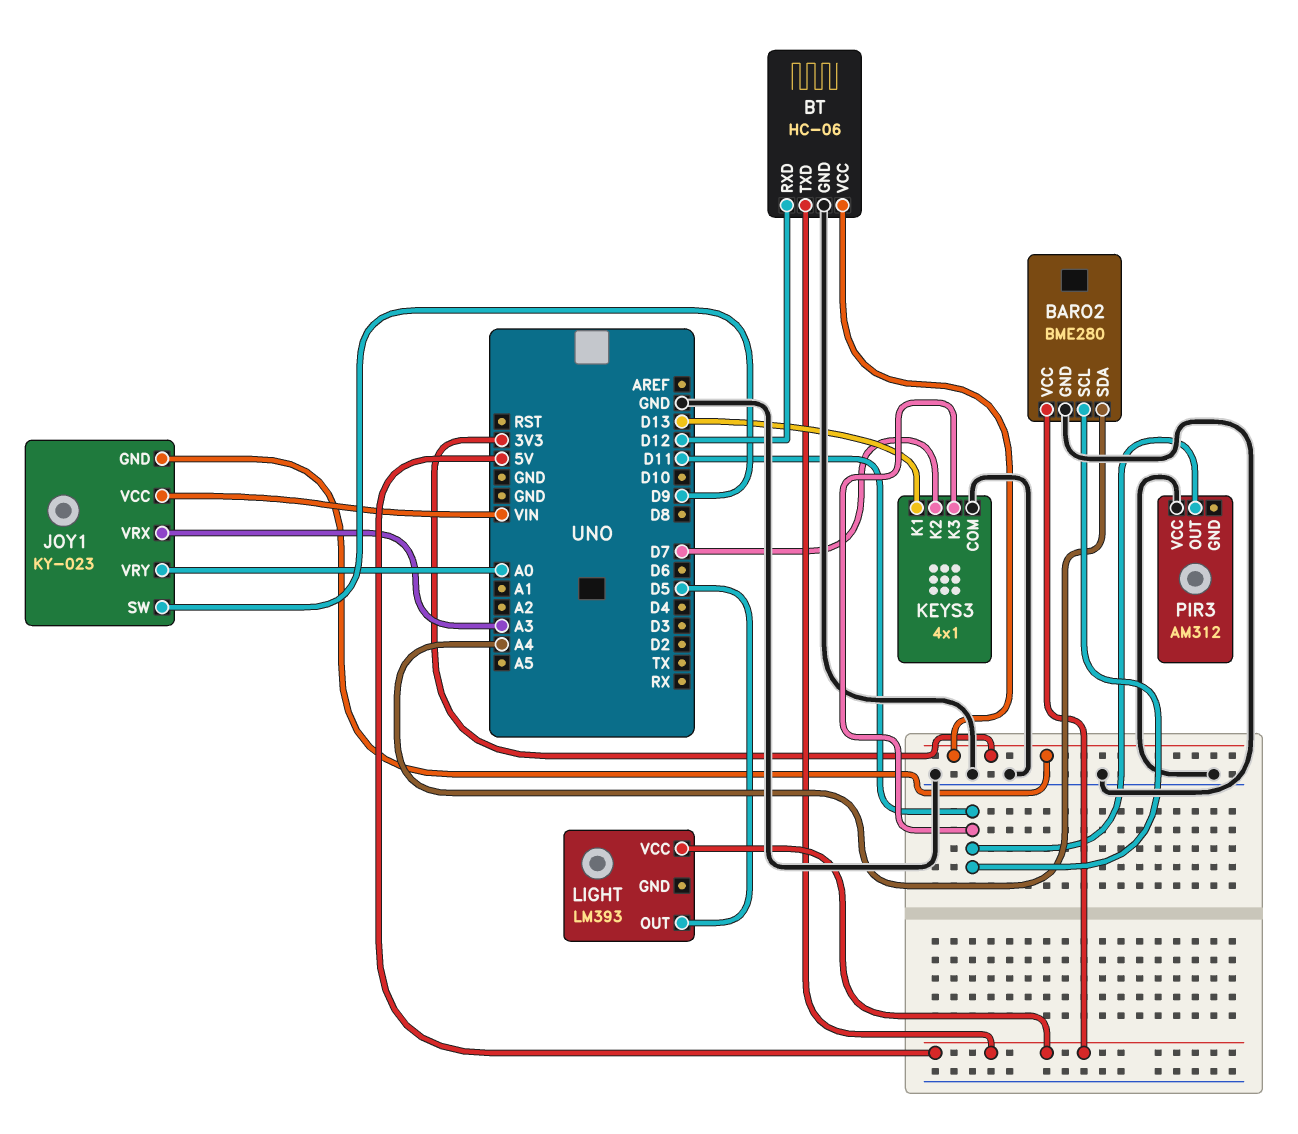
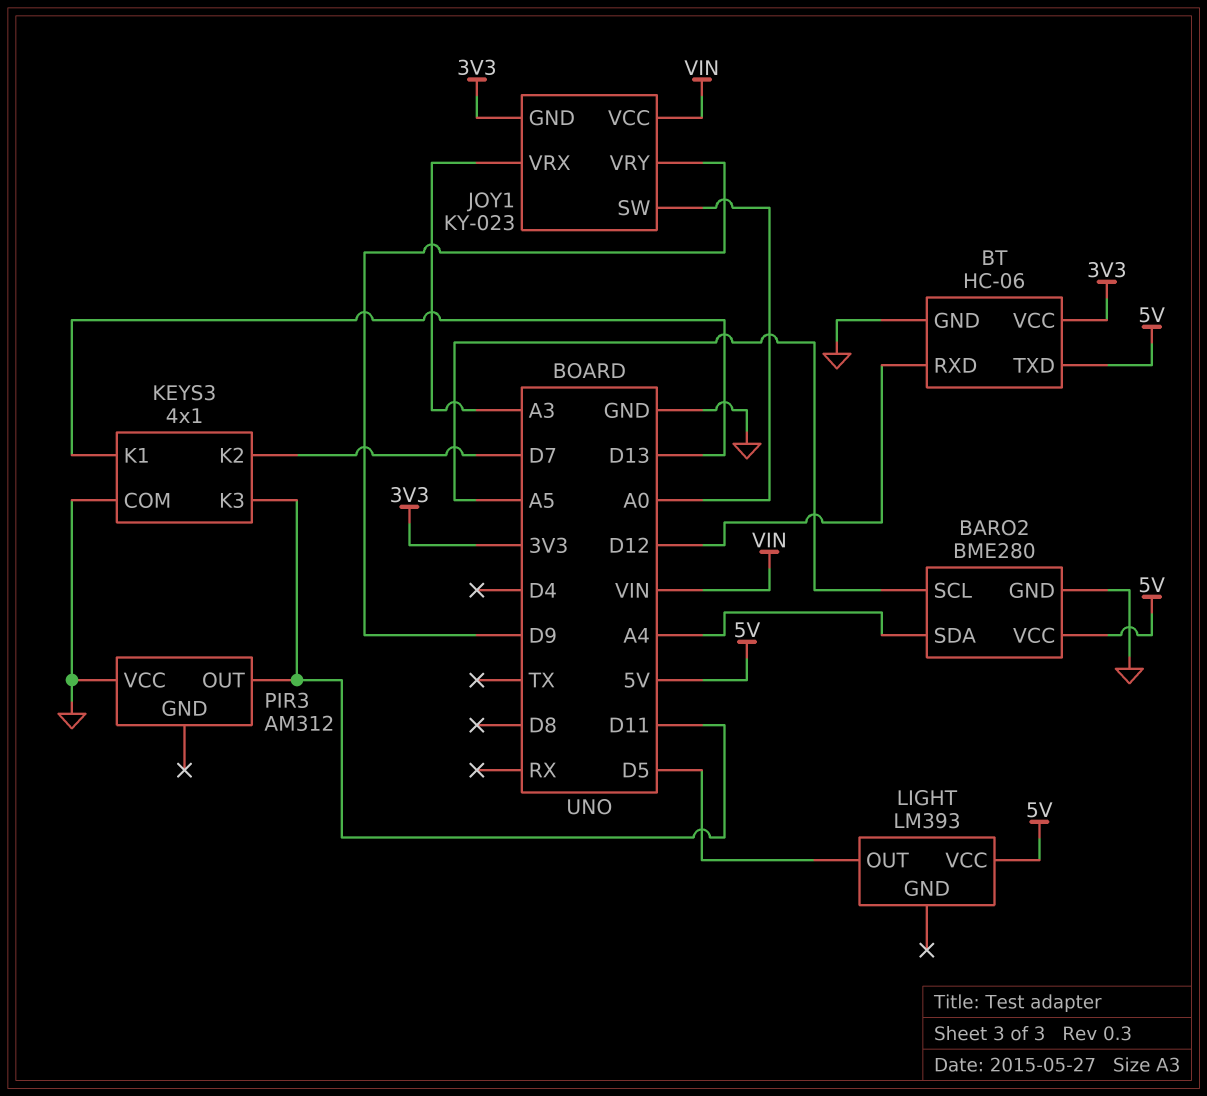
BARO2 pin SCL: D11 -> A5
JOY1 pin SW: D9 -> A0
JOY1 pin VRY: A0 -> D9

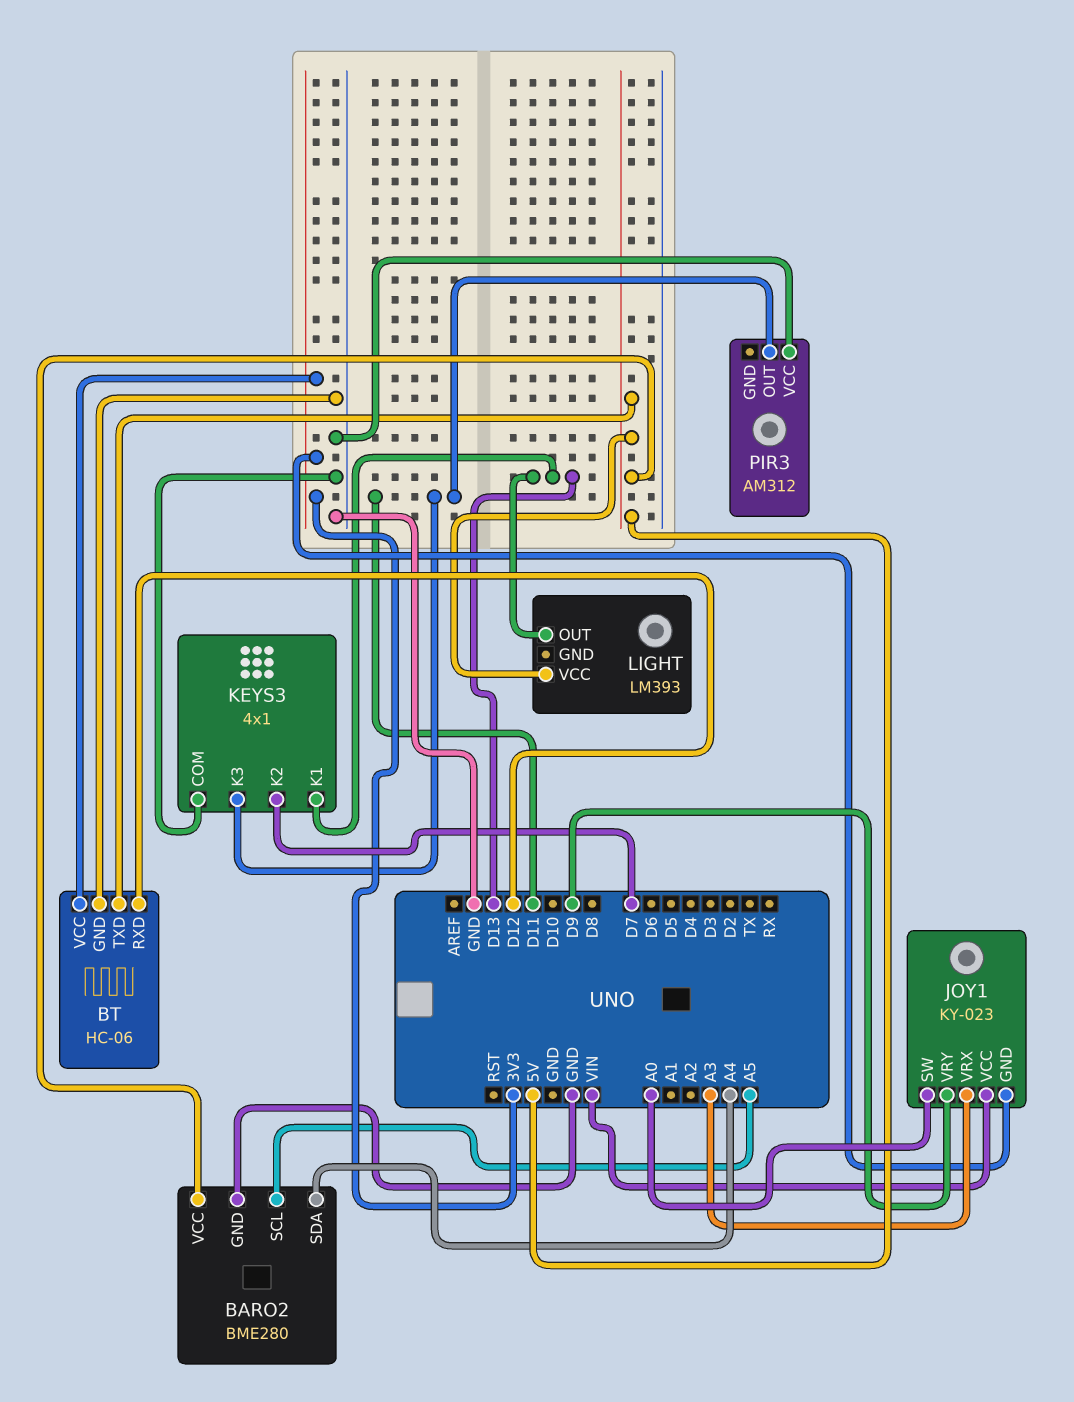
LIGHT pin OUT: D5 -> D13

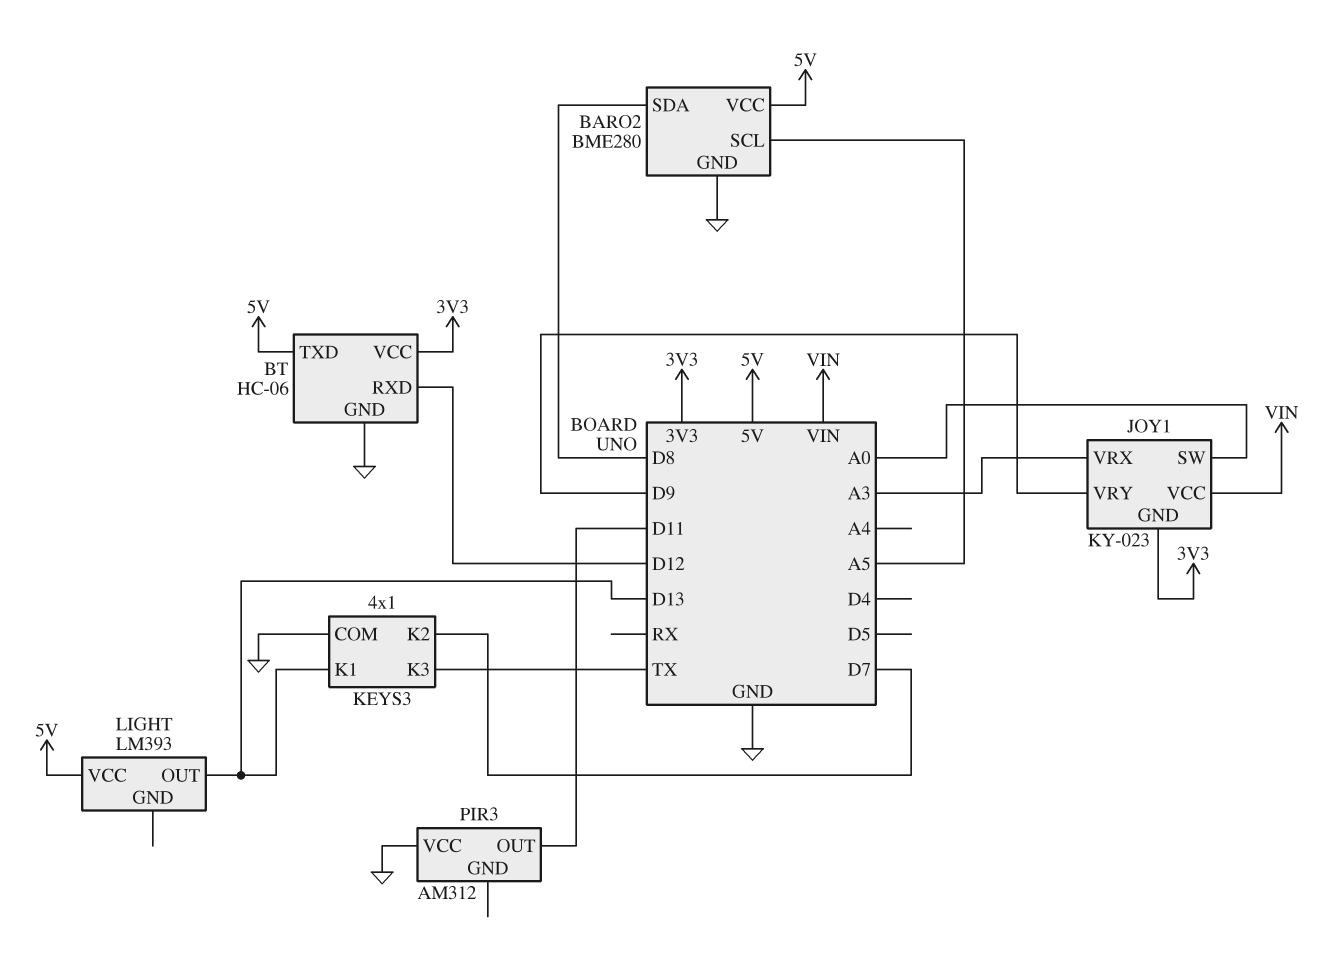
BARO2 pin SDA: A4 -> D8
KEYS3 pin K3: D11 -> TX

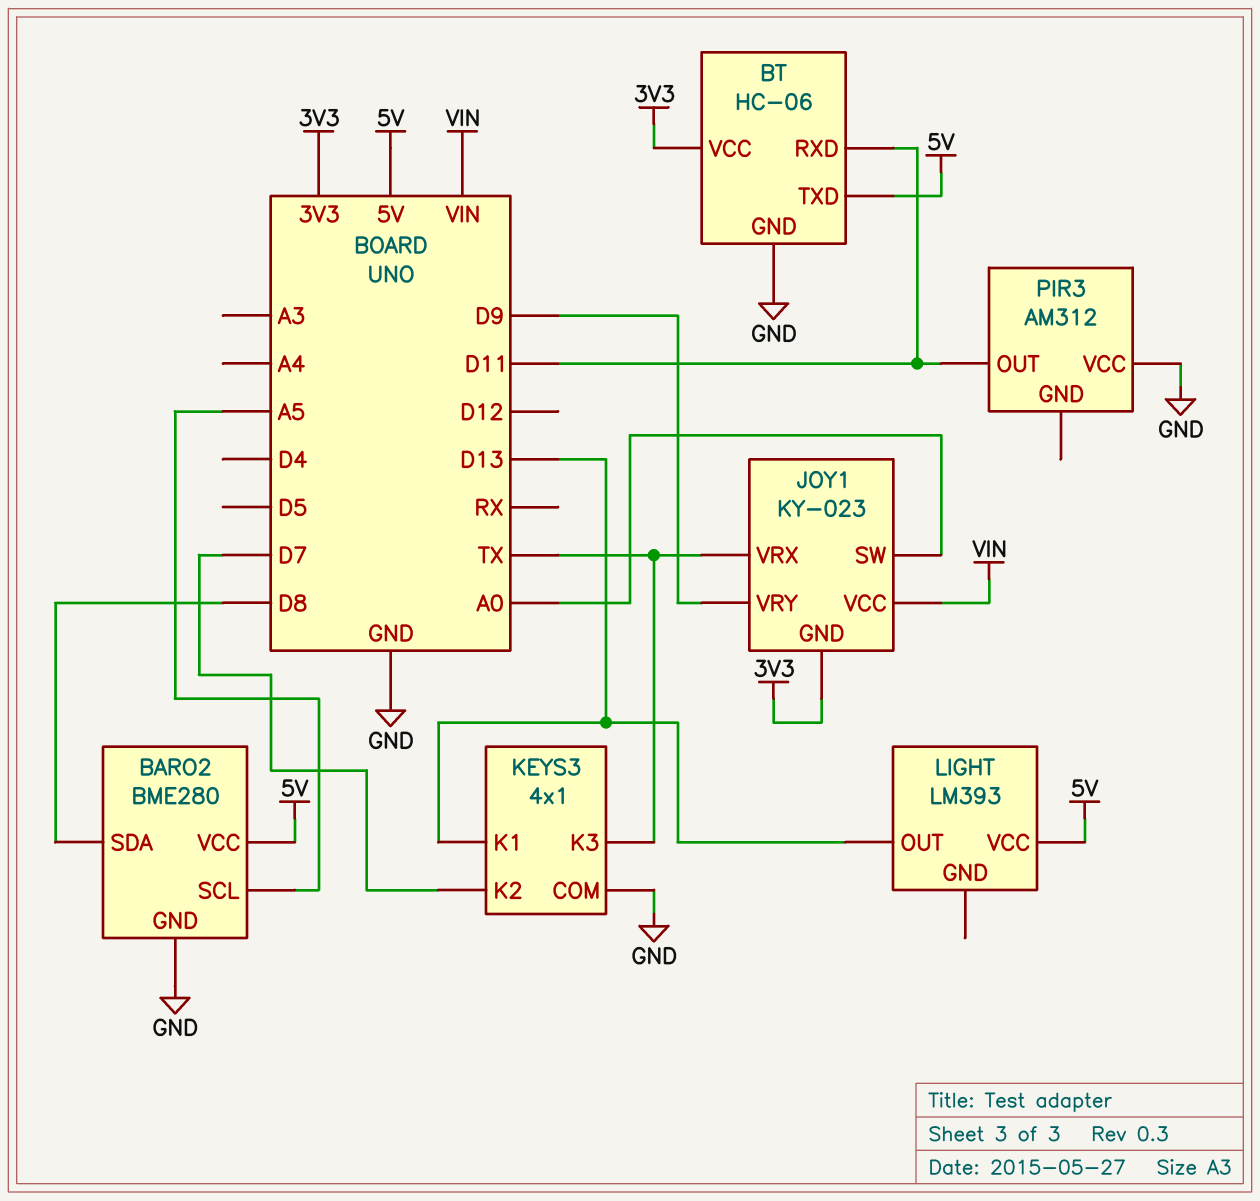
BT pin RXD: D12 -> D11
JOY1 pin VRX: A3 -> TX

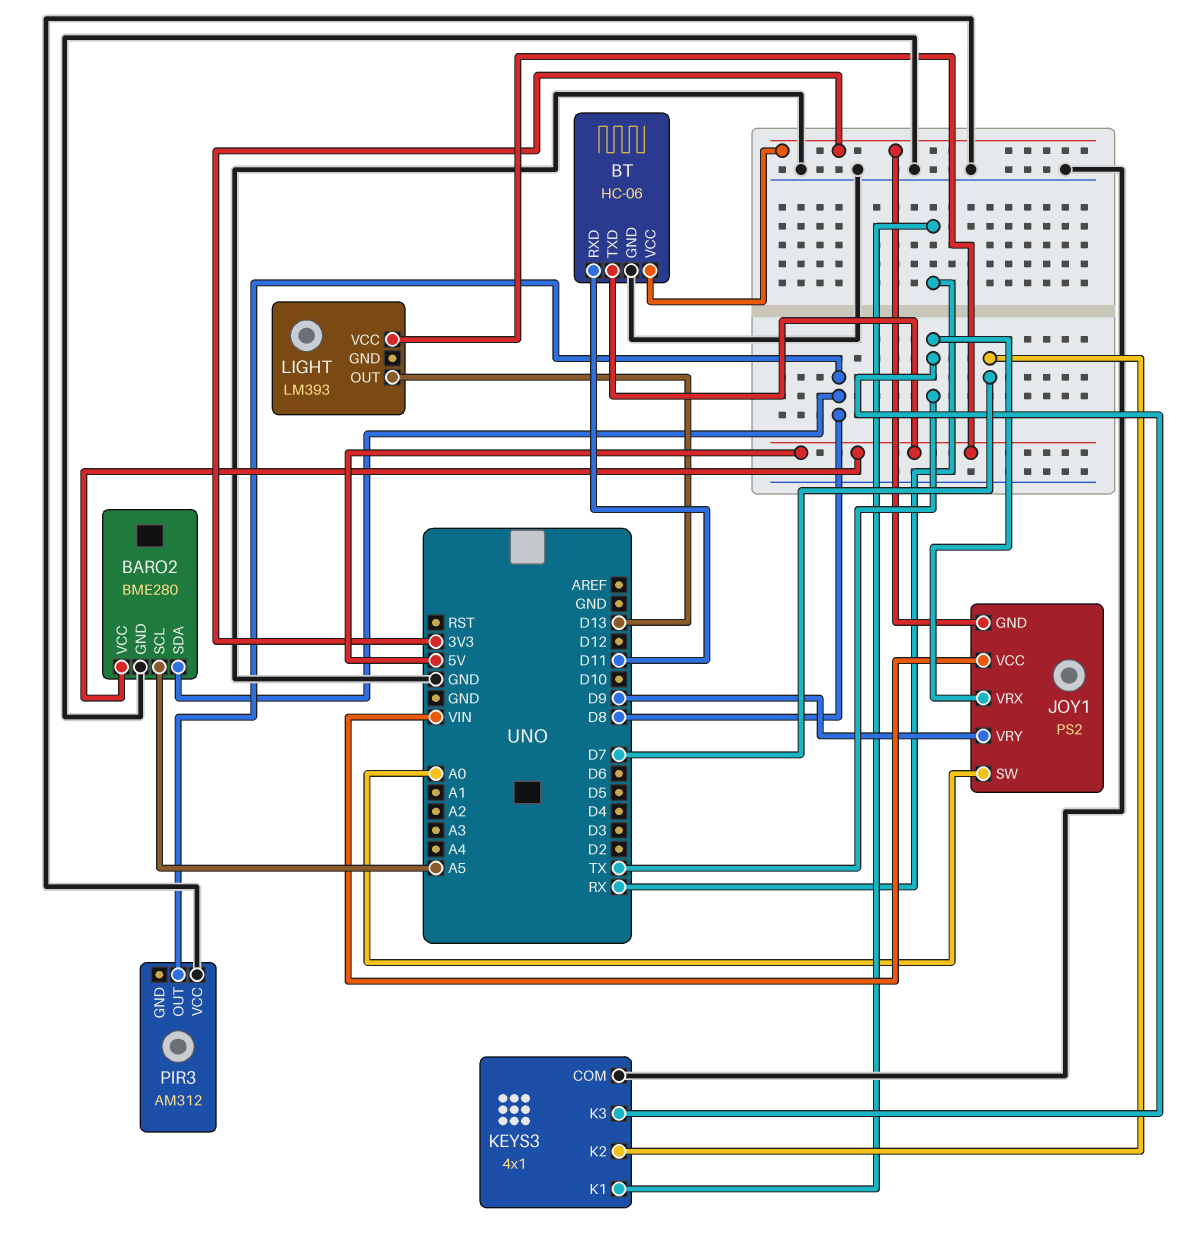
JOY1: KY-023 -> PS2
KEYS3 pin K1: D13 -> RX
PIR3 pin OUT: D11 -> D8

